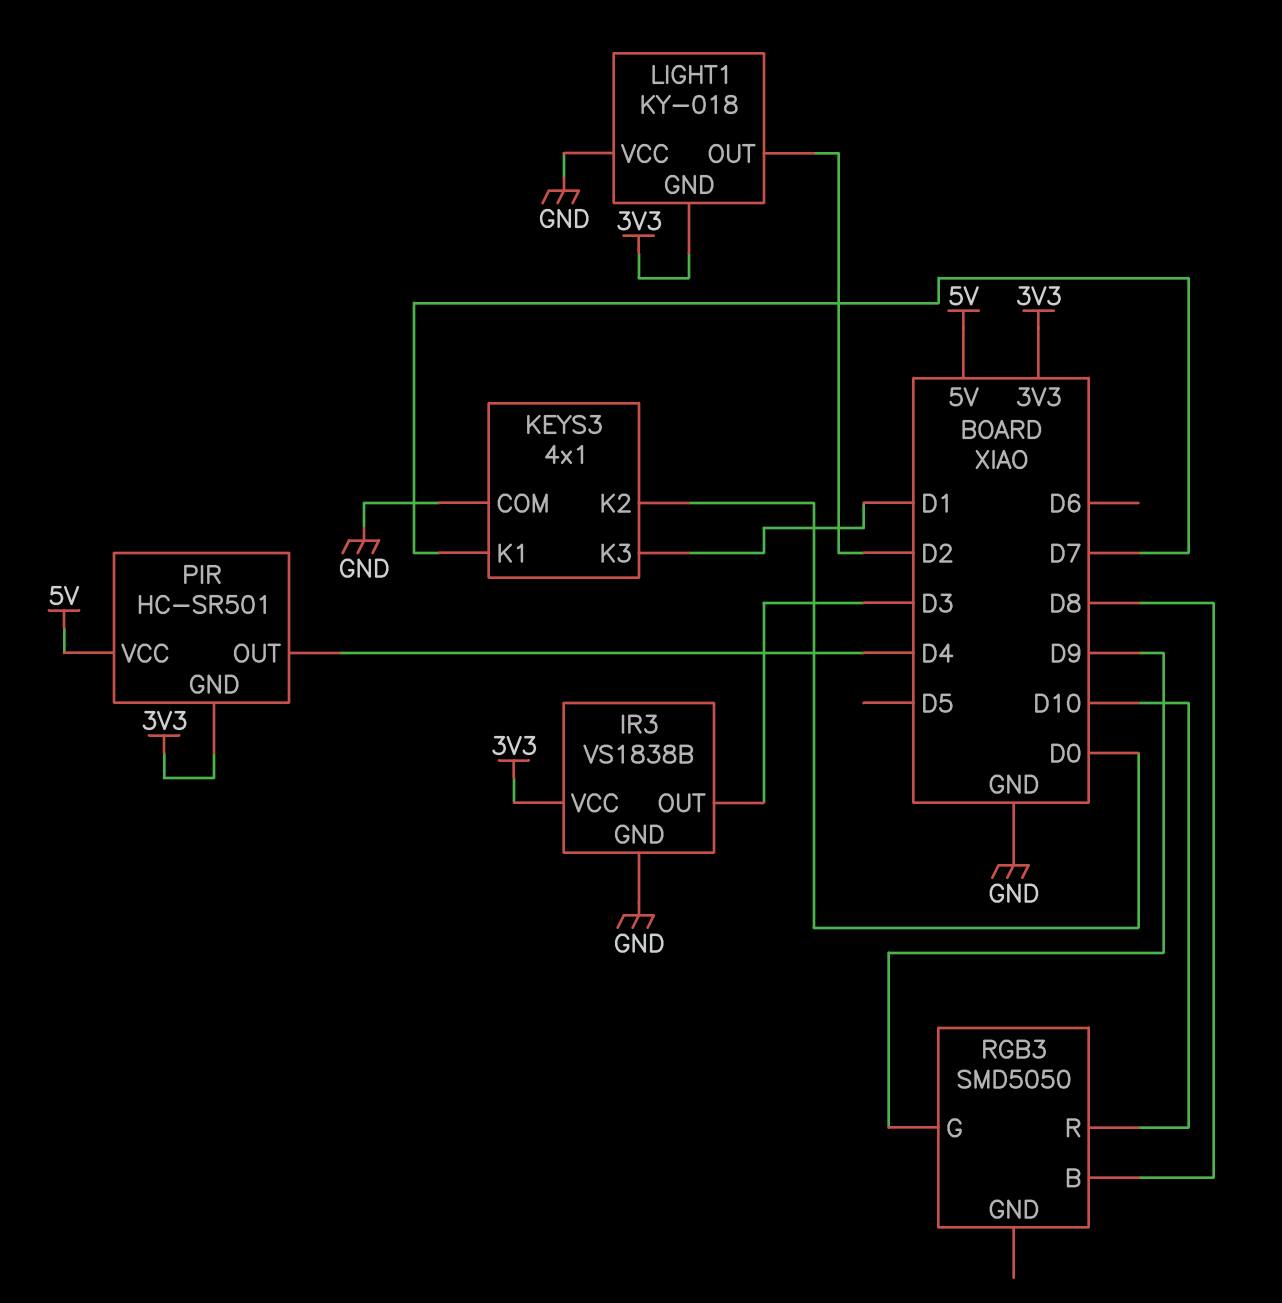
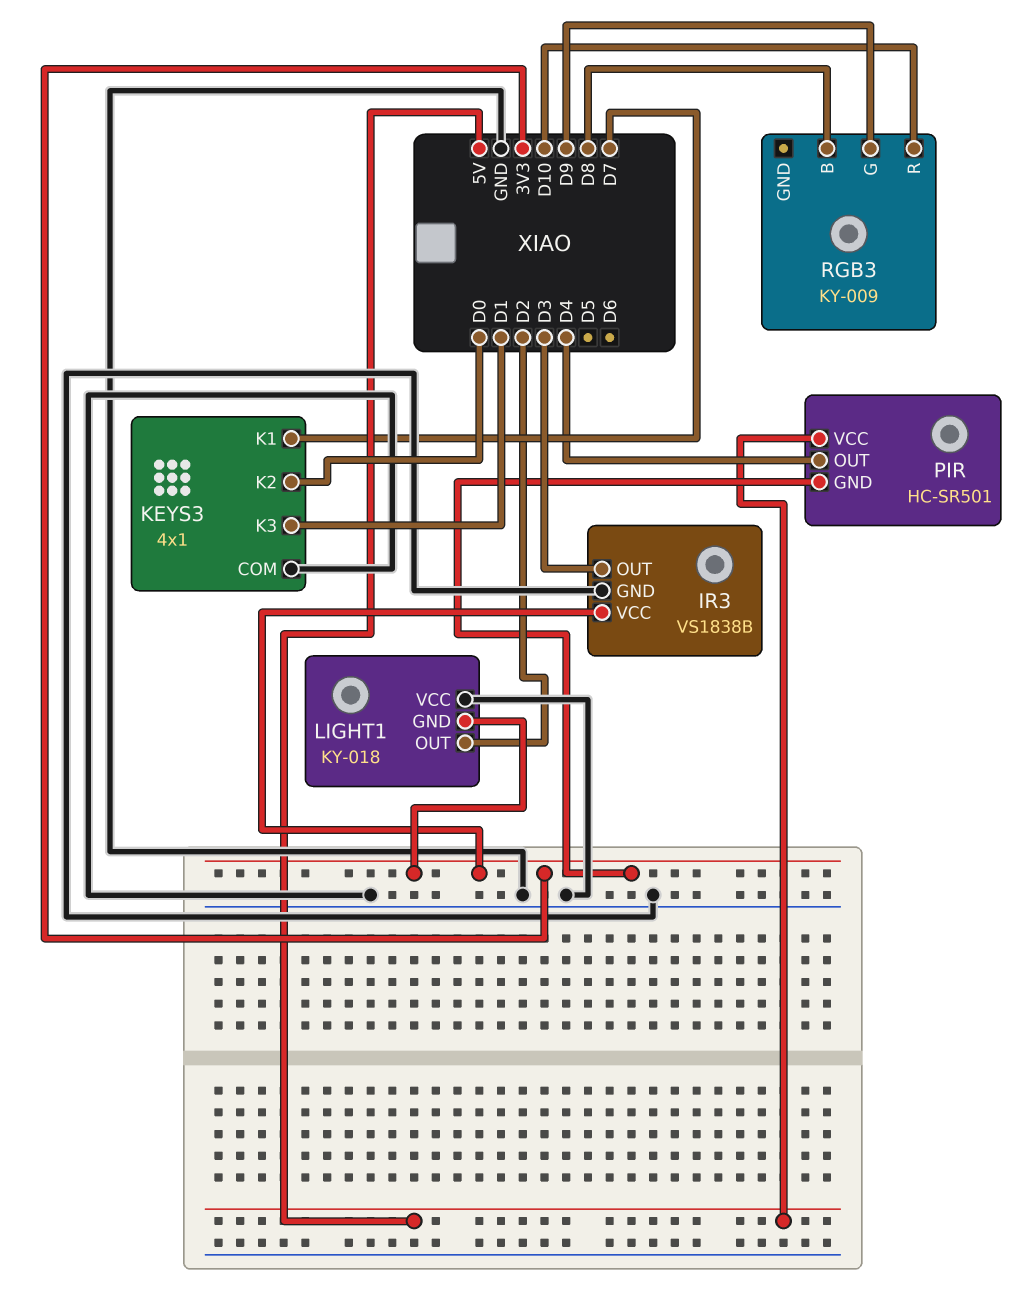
RGB3: SMD5050 -> KY-009

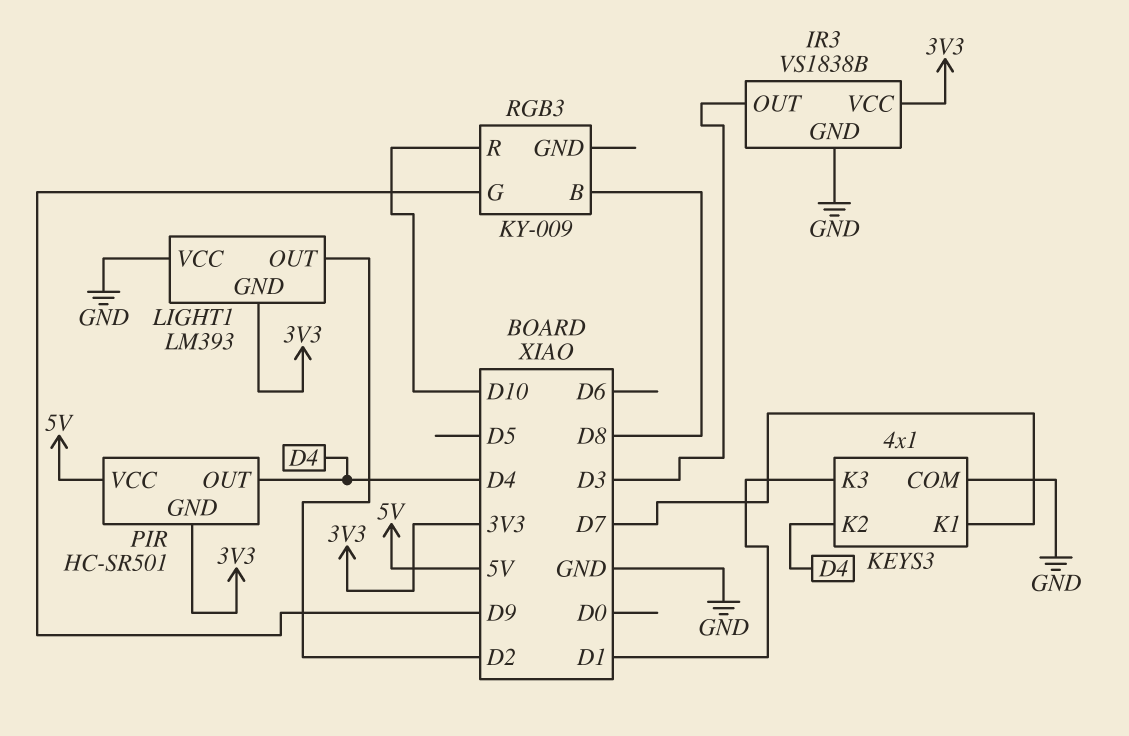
KEYS3 pin K2: D0 -> D4
LIGHT1: KY-018 -> LM393

